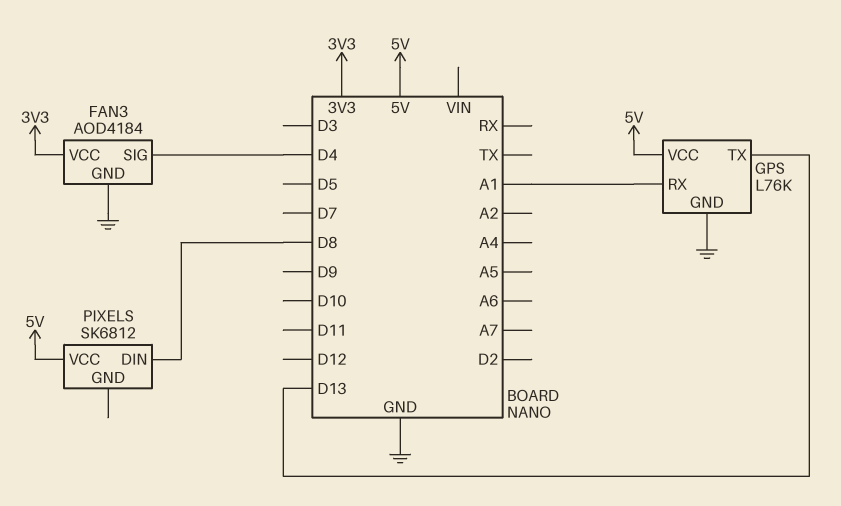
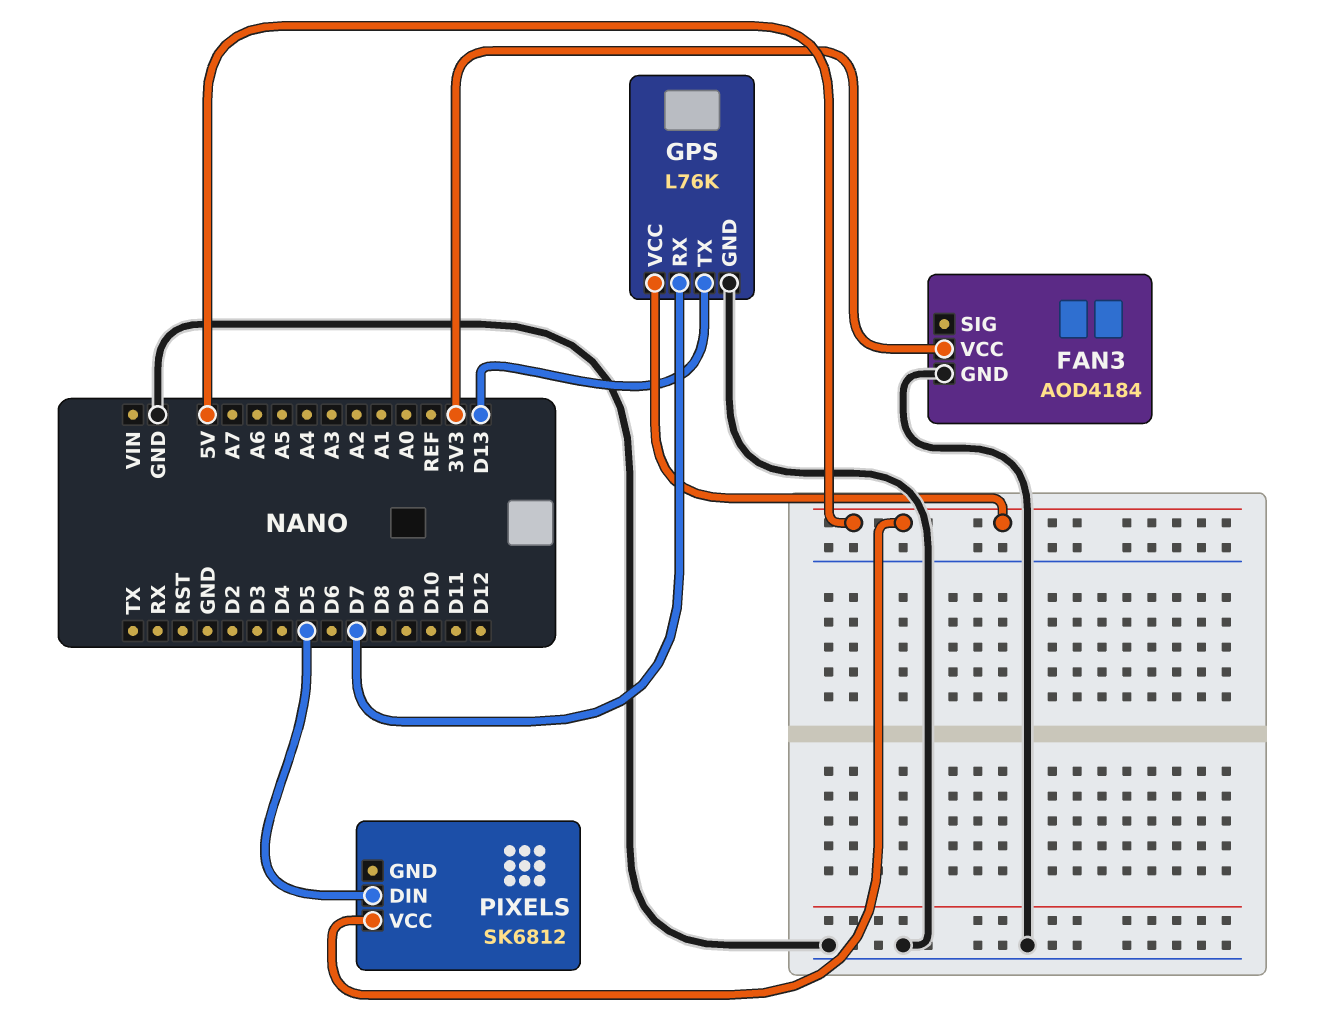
FAN3 pin SIG: D4 -> none
GPS pin RX: A1 -> D7
PIXELS pin DIN: D8 -> D5

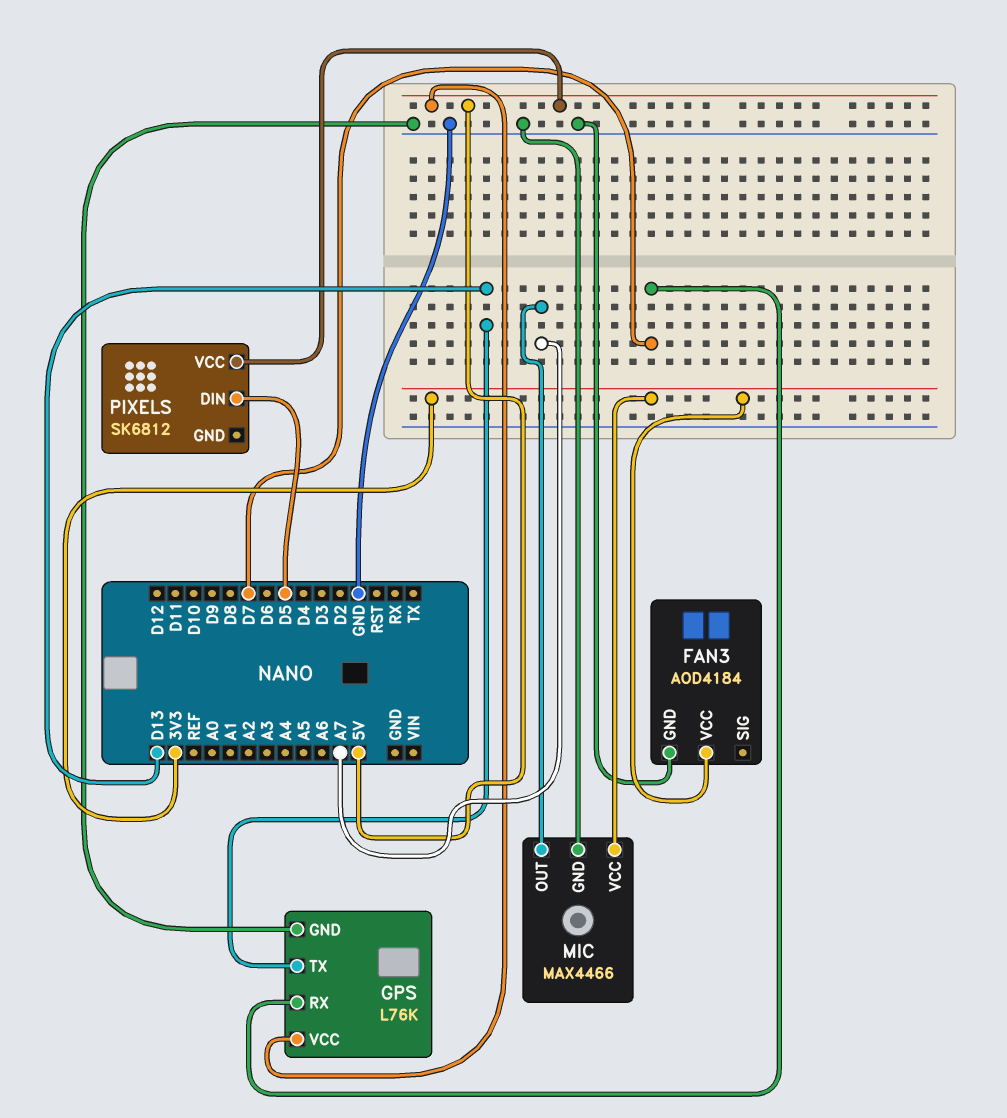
MIC: none -> MAX4466
MIC pin GND: none -> GND
MIC pin OUT: none -> A7
MIC pin VCC: none -> 3V3

